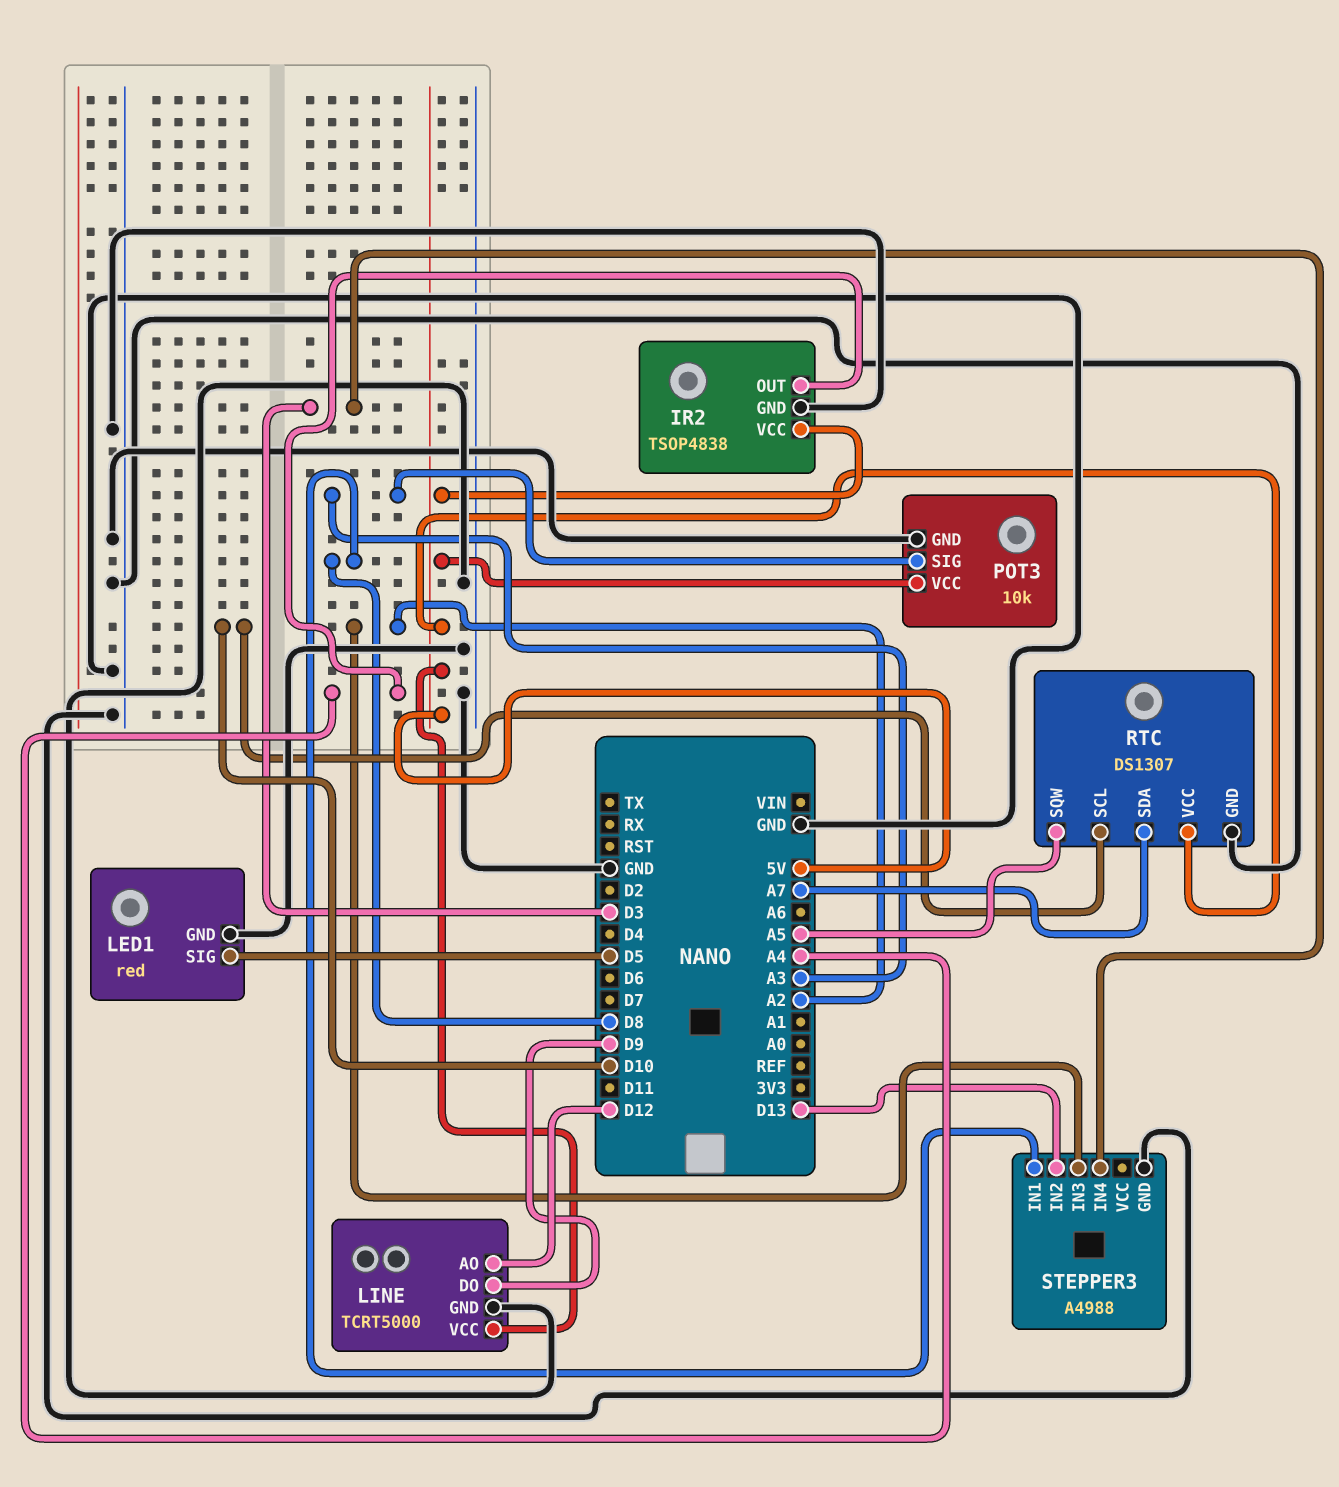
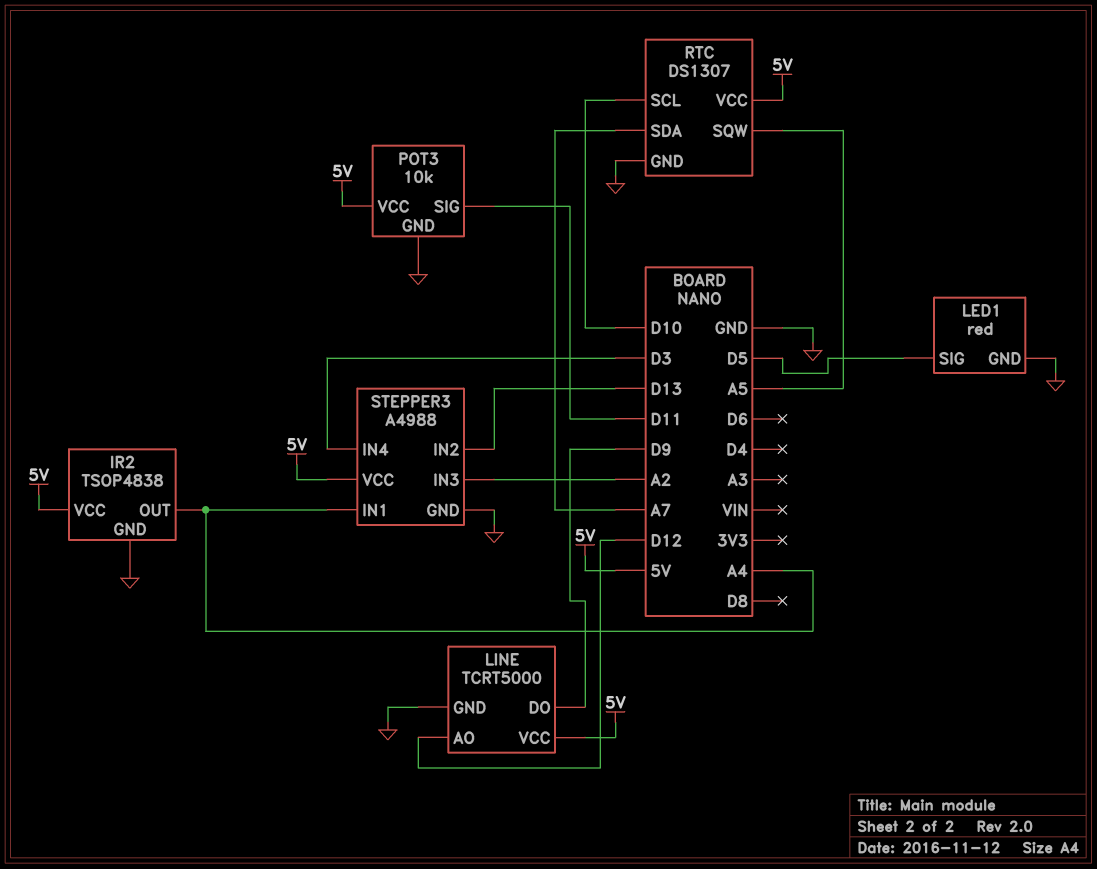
POT3 pin SIG: A3 -> D11
STEPPER3 pin IN1: D8 -> A4
STEPPER3 pin VCC: none -> 5V

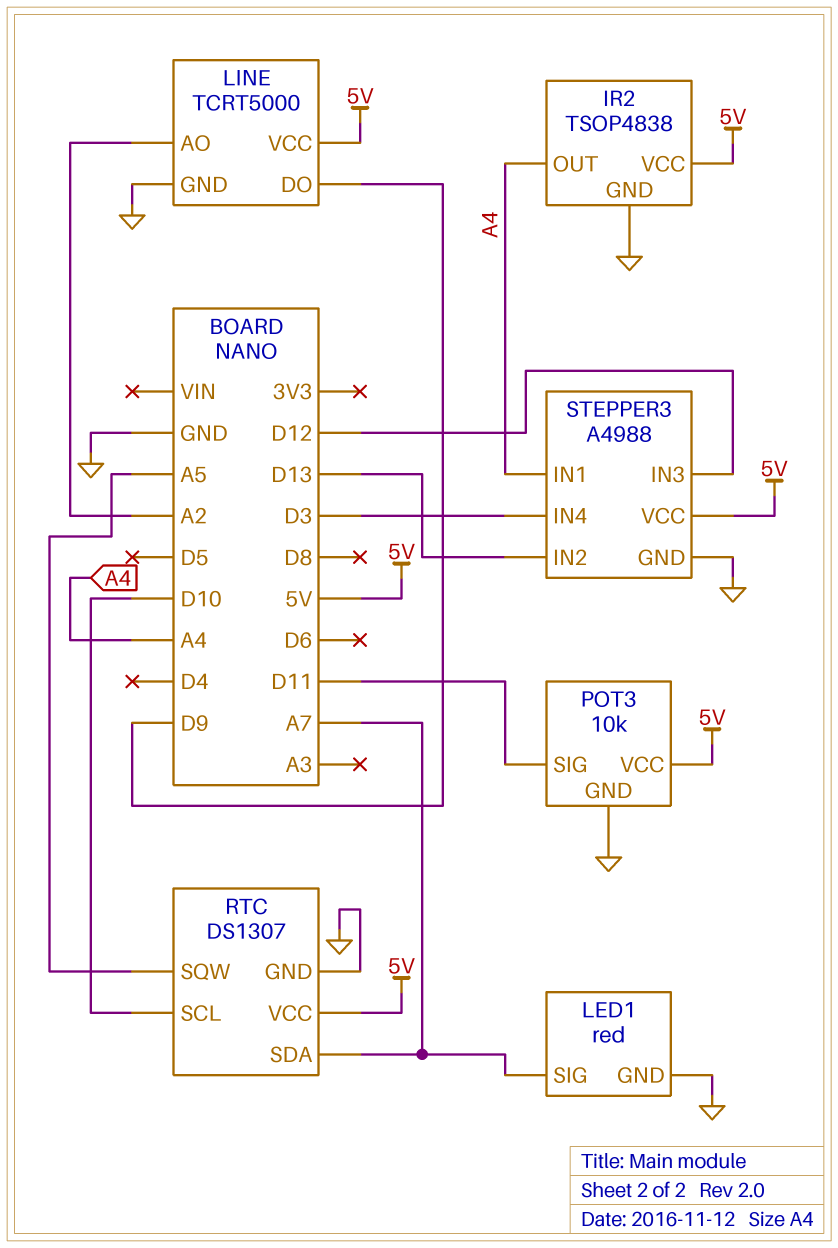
LED1 pin SIG: D5 -> A7
LINE pin AO: D12 -> A2
STEPPER3 pin IN3: A2 -> D12

